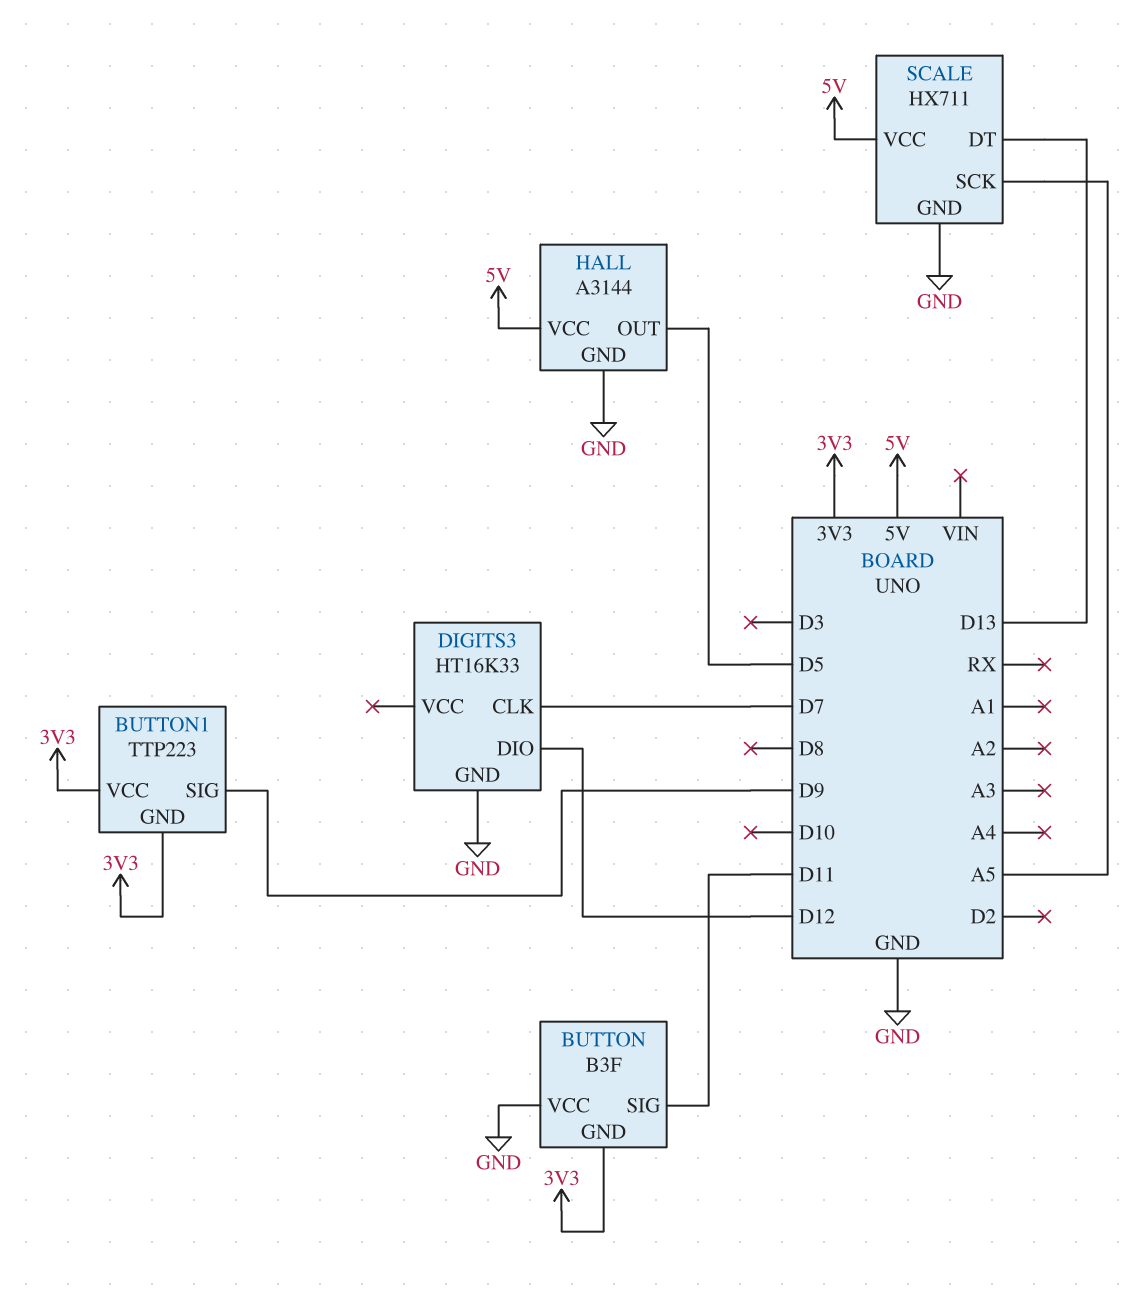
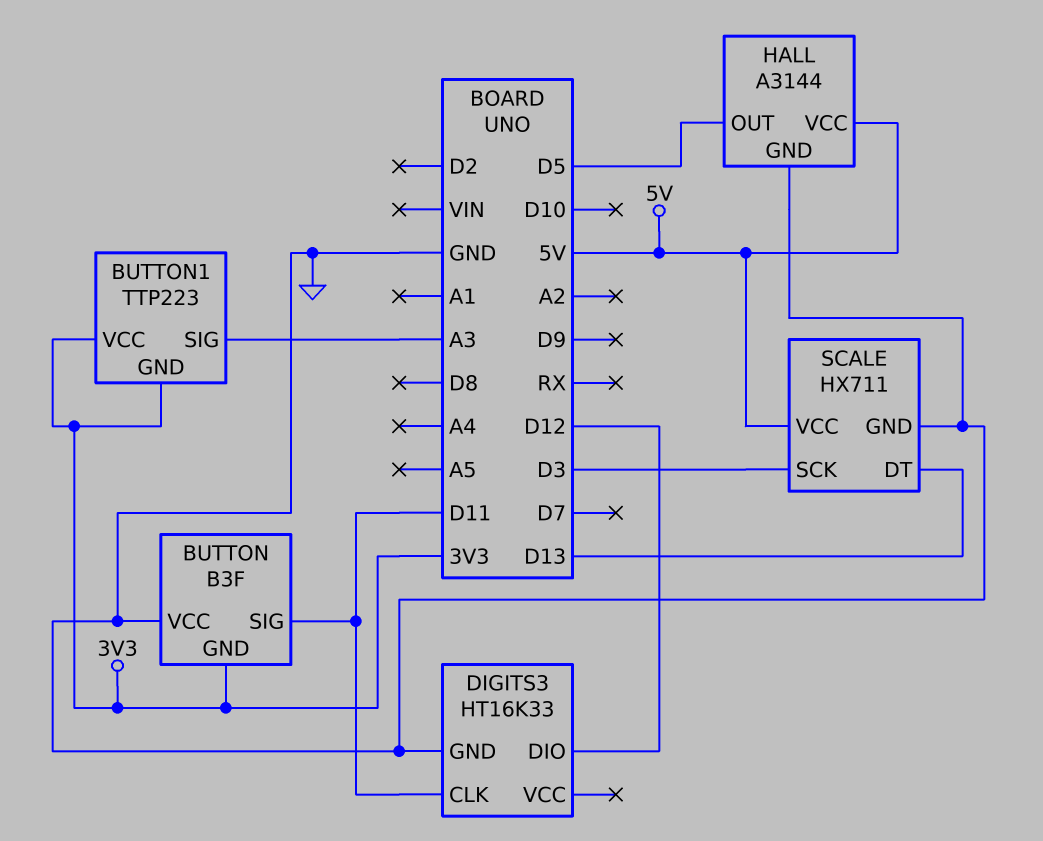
BUTTON1 pin SIG: D9 -> A3
DIGITS3 pin CLK: D7 -> D11
SCALE pin SCK: A5 -> D3

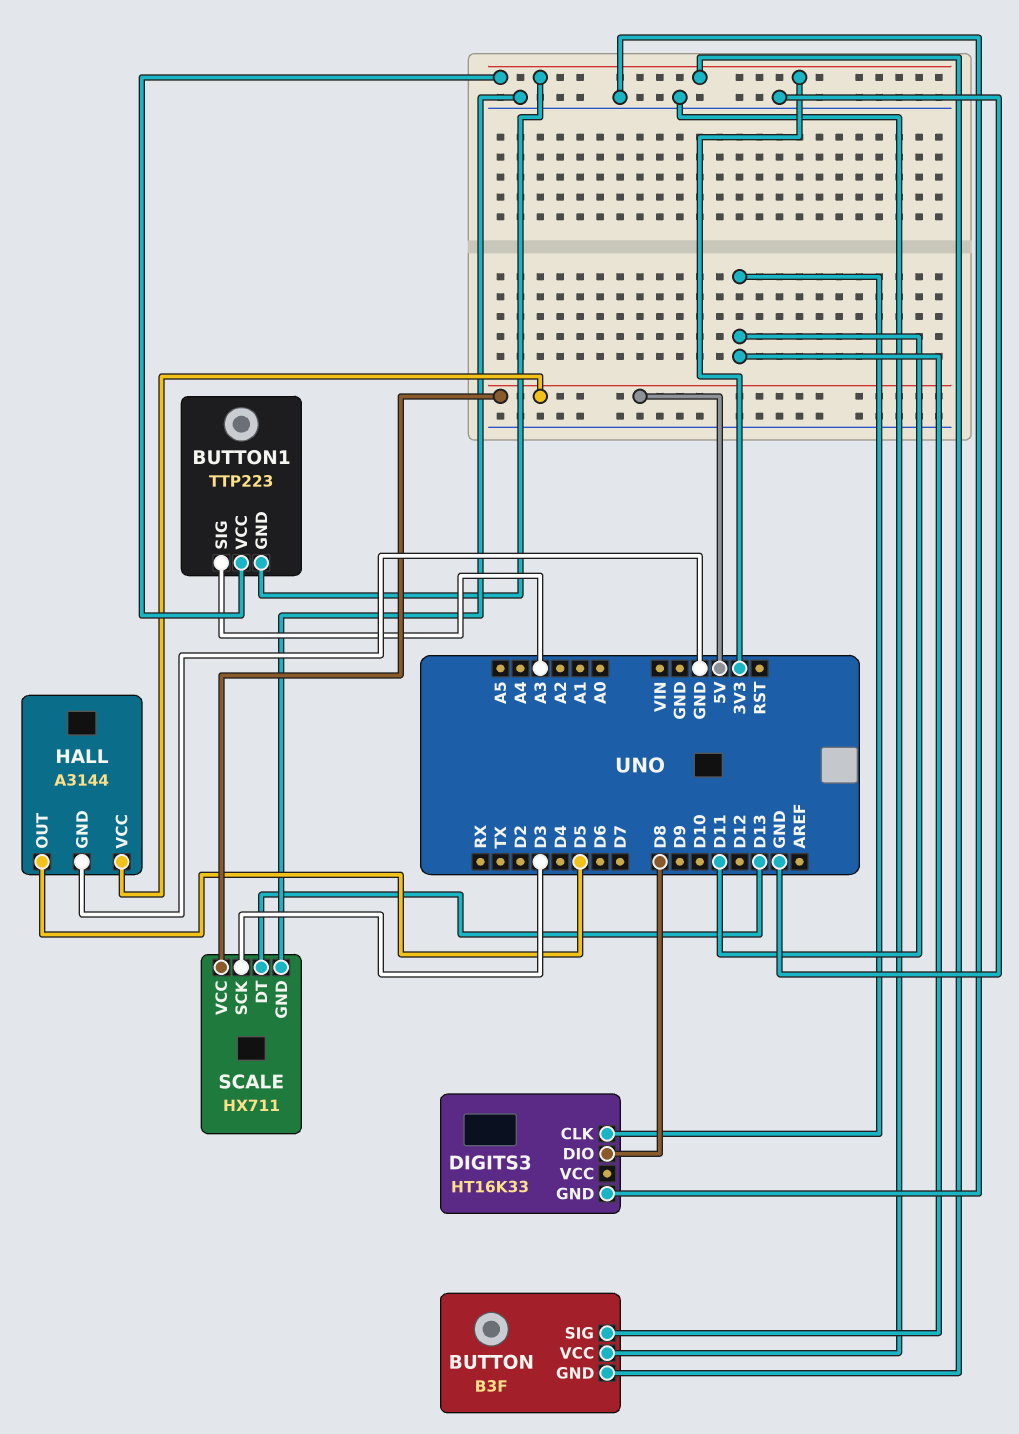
DIGITS3 pin DIO: D12 -> D8

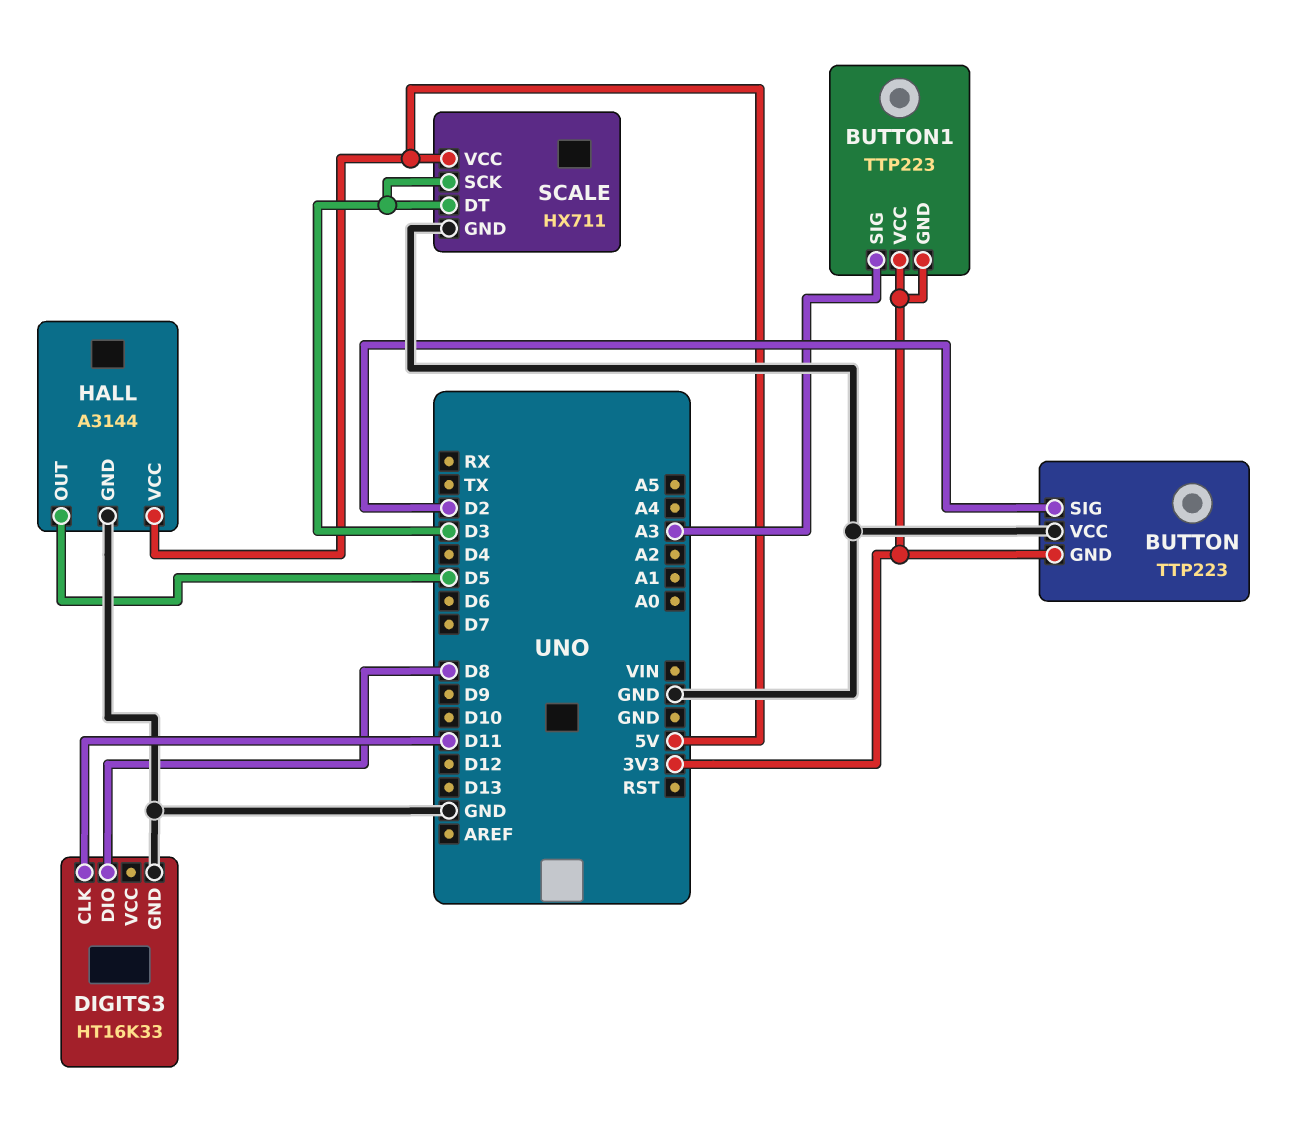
BUTTON: B3F -> TTP223
BUTTON pin SIG: D11 -> D2
SCALE pin DT: D13 -> D3

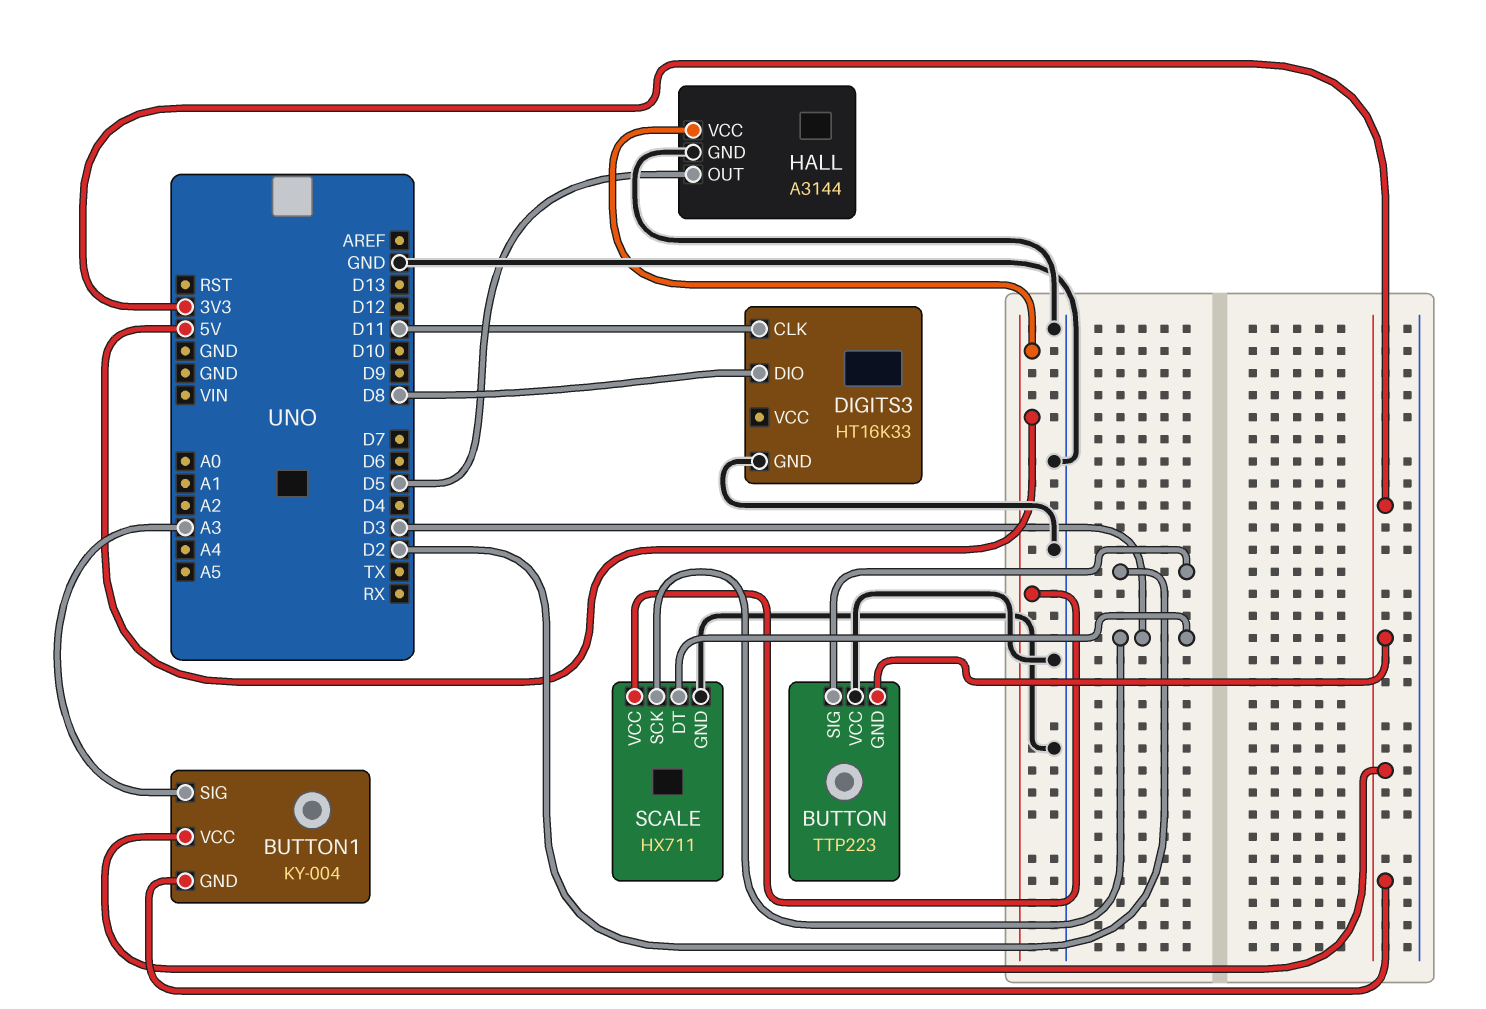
BUTTON1: TTP223 -> KY-004

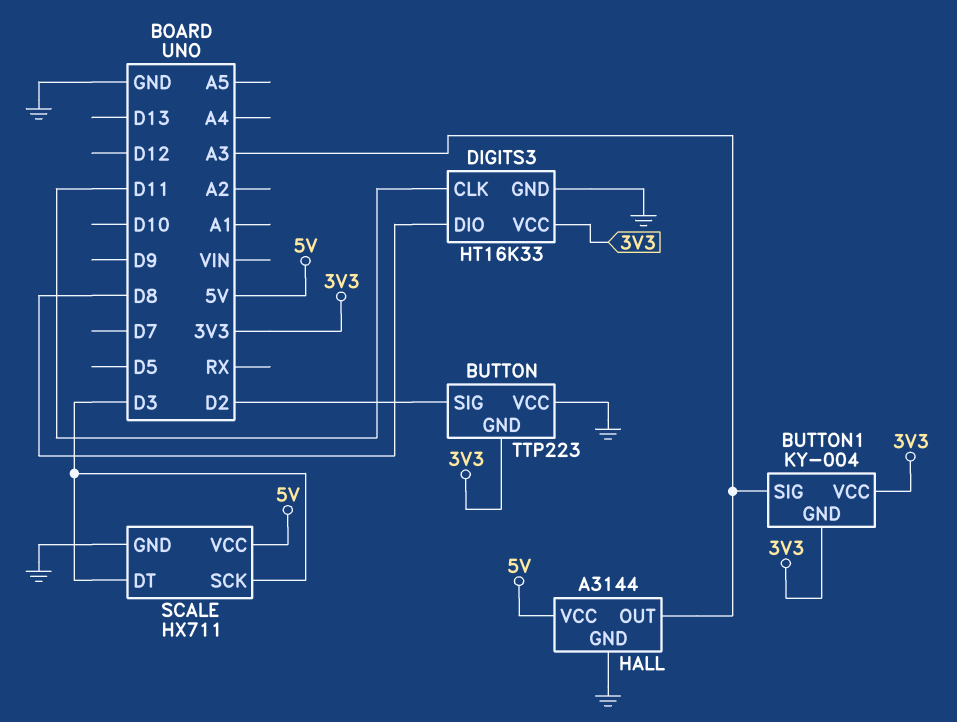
DIGITS3 pin VCC: none -> 3V3
HALL pin OUT: D5 -> A3

